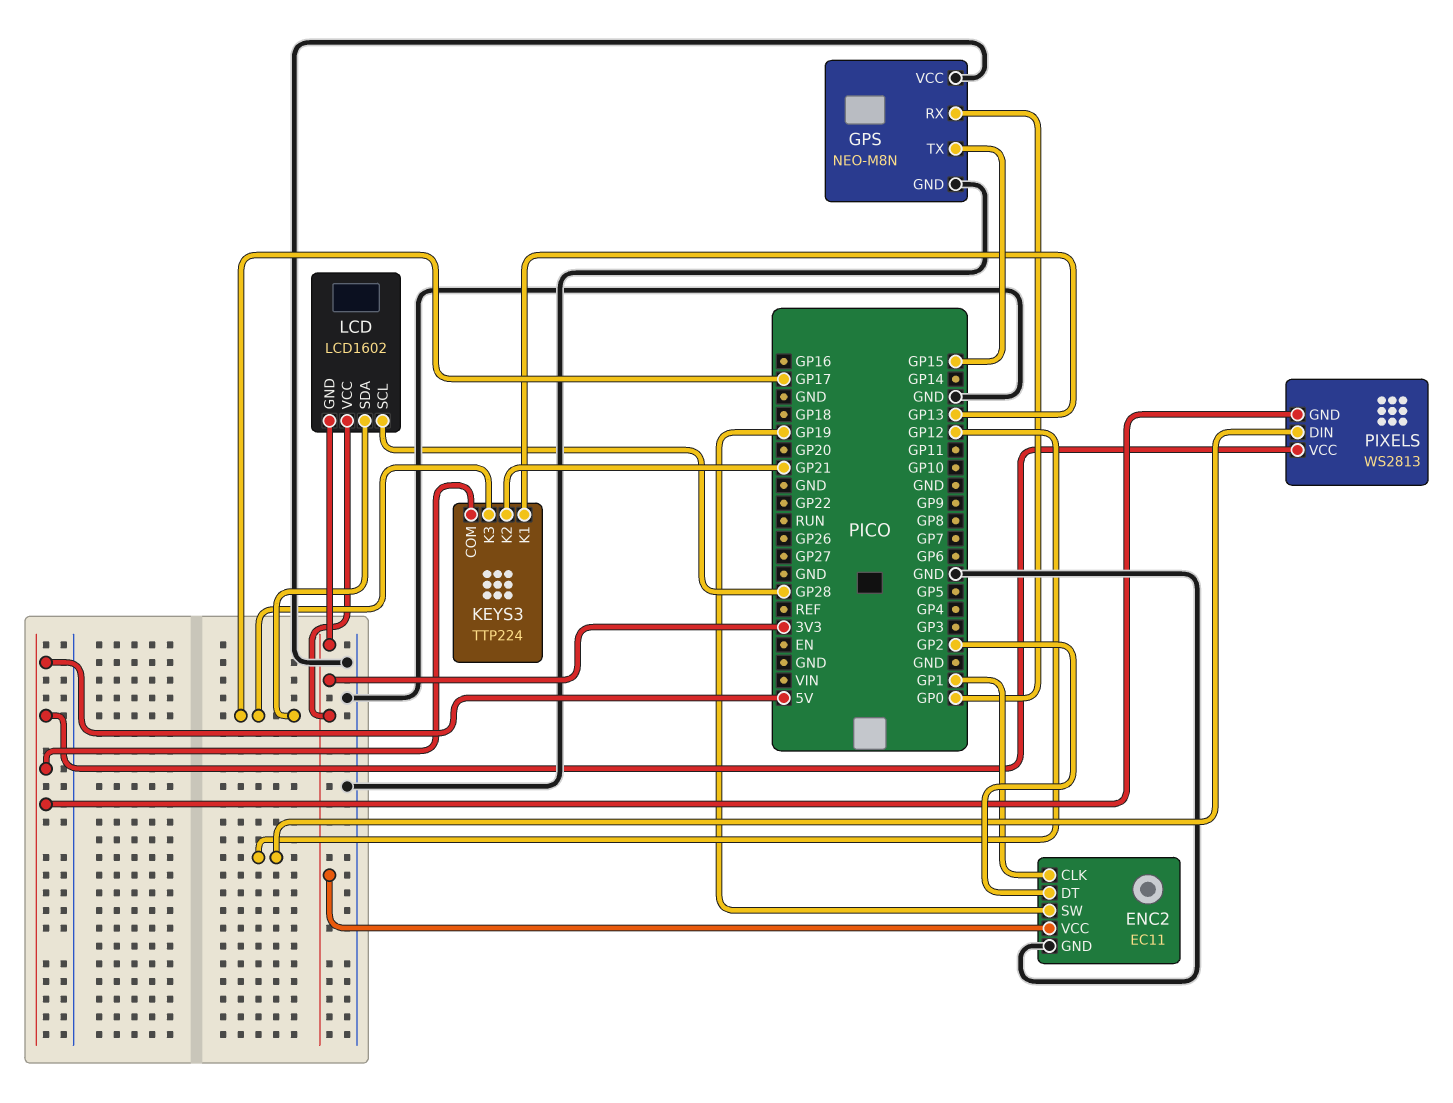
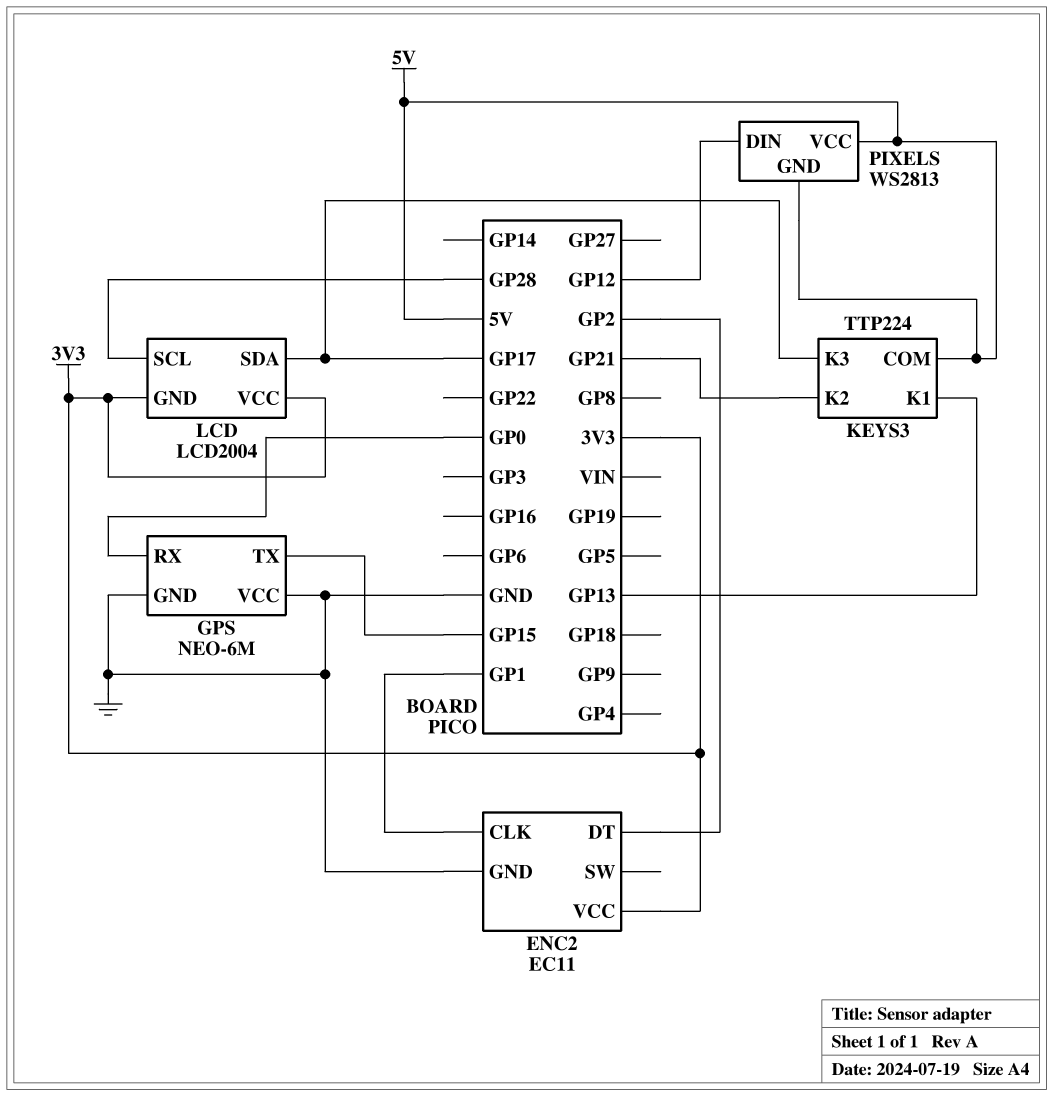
ENC2 pin SW: GP19 -> none
GPS: NEO-M8N -> NEO-6M
LCD: LCD1602 -> LCD2004

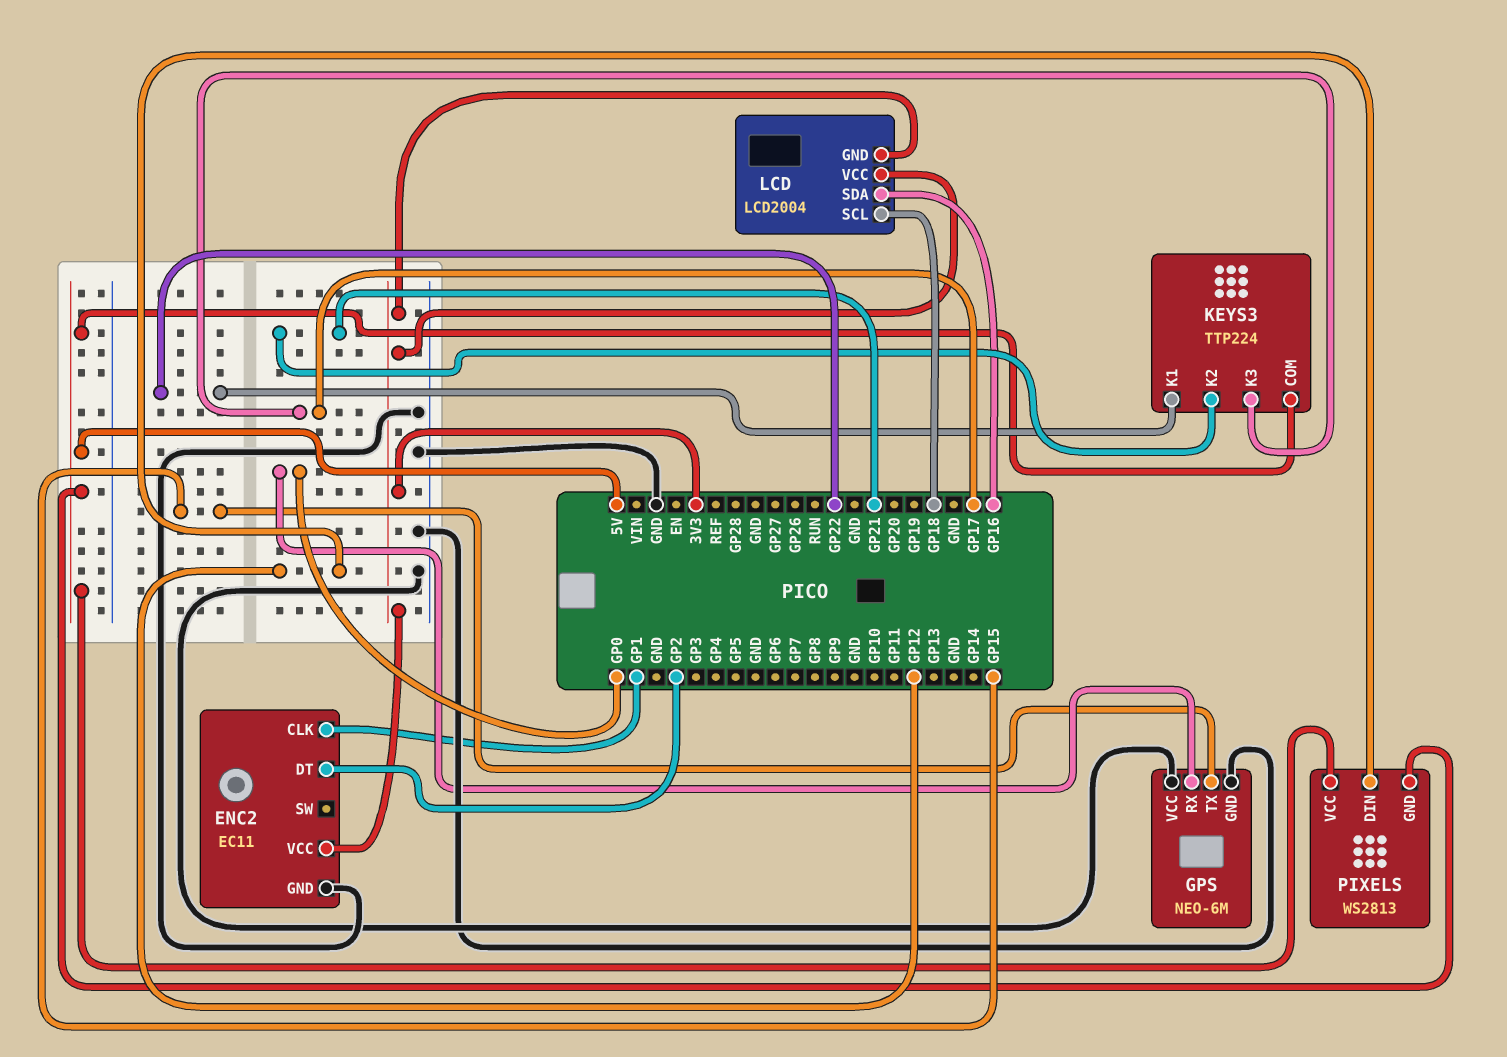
KEYS3 pin K1: GP13 -> GP22
LCD pin SCL: GP28 -> GP18
LCD pin SDA: GP17 -> GP16

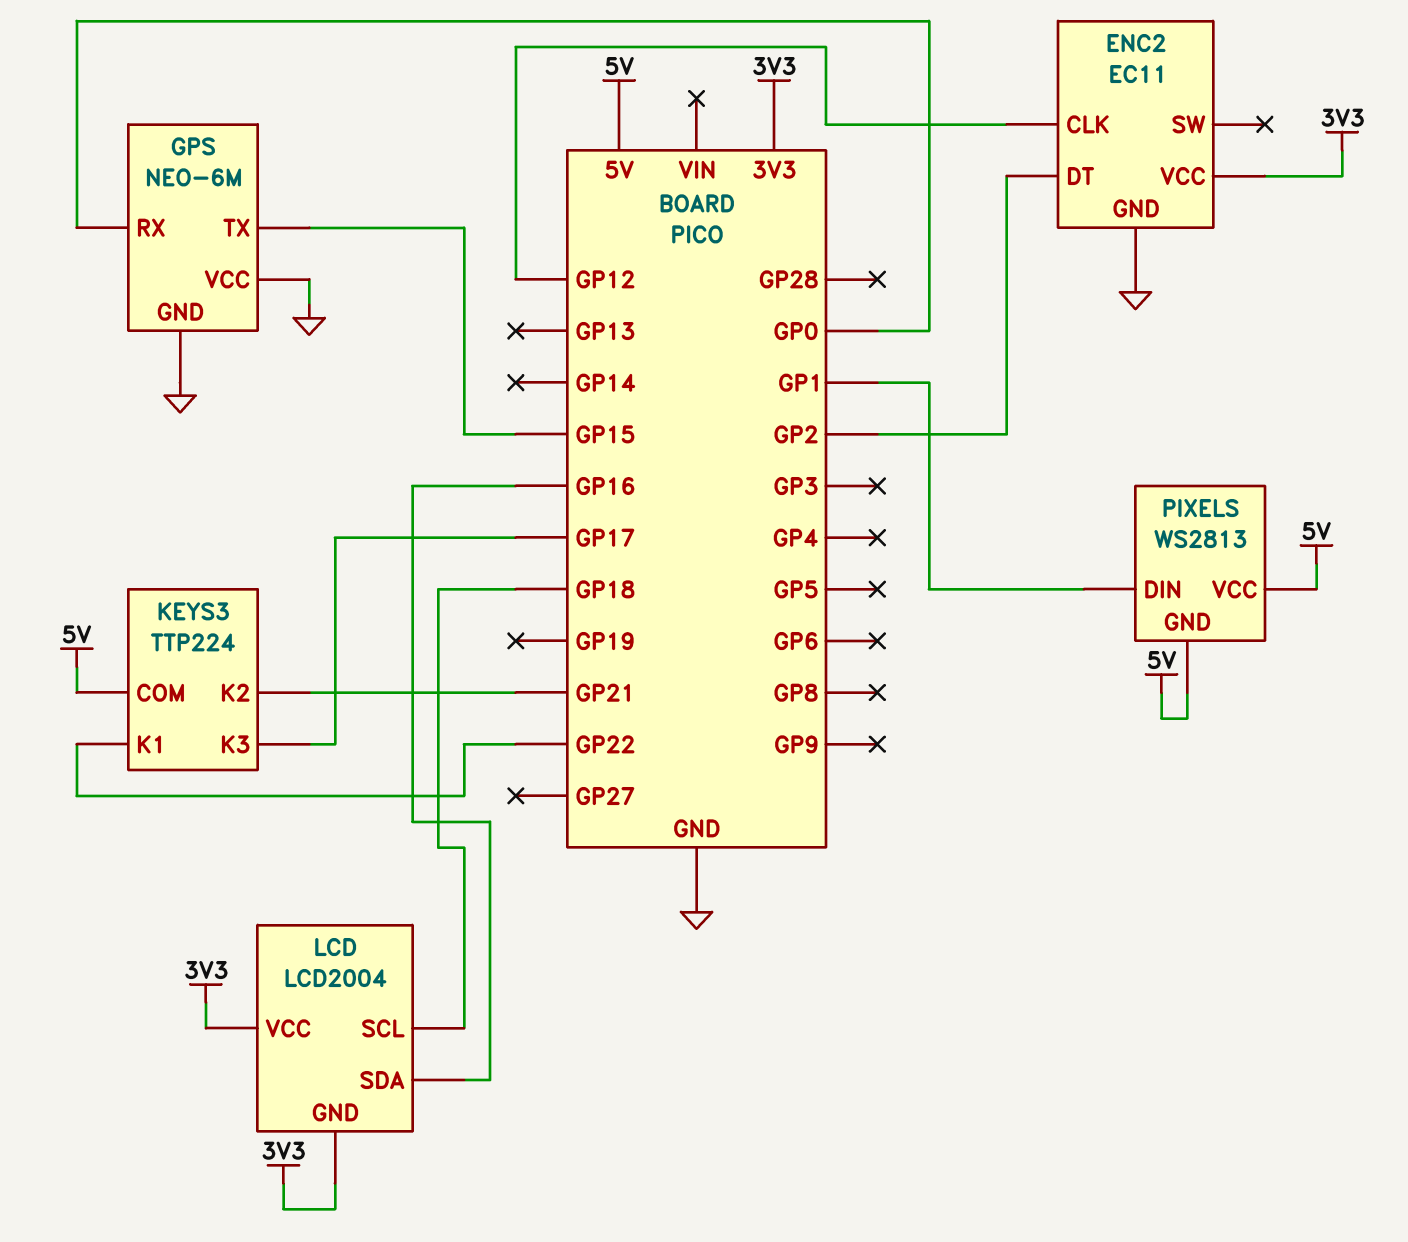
ENC2 pin CLK: GP1 -> GP12
PIXELS pin DIN: GP12 -> GP1

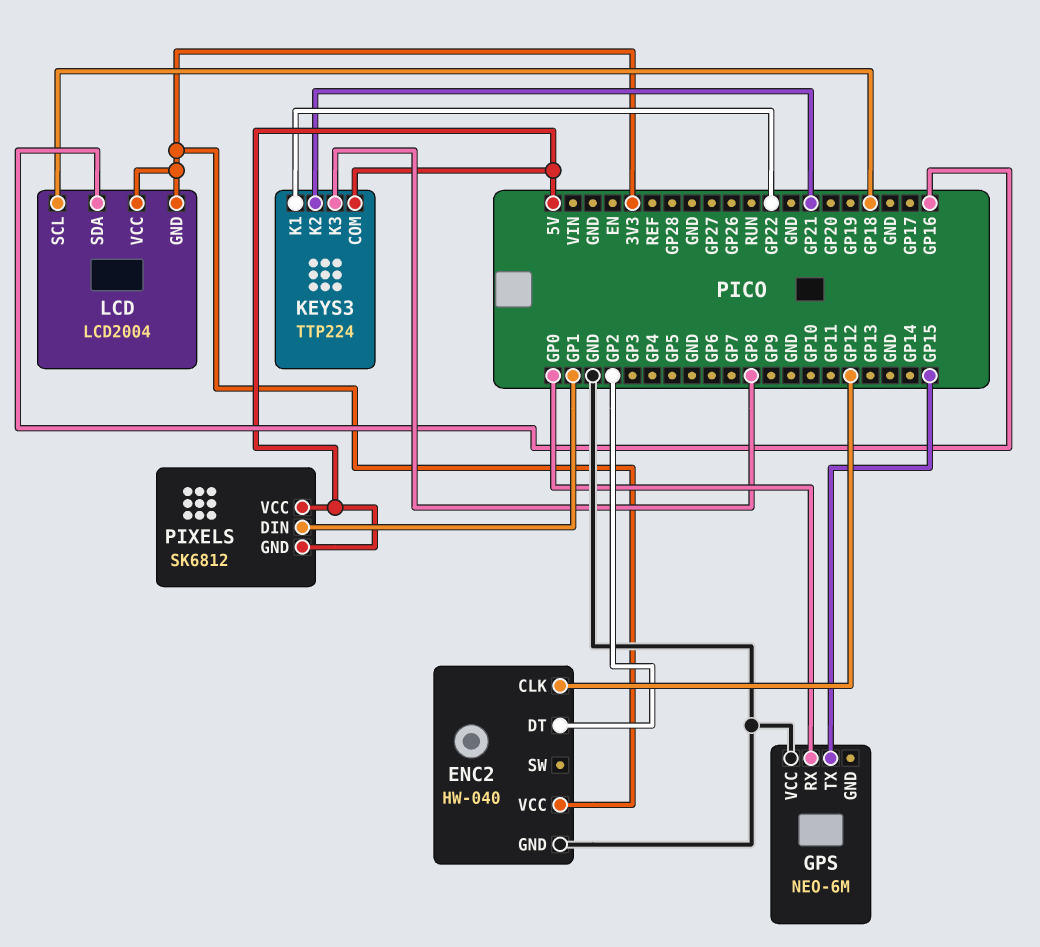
ENC2: EC11 -> HW-040
GPS pin GND: GND -> none
KEYS3 pin K3: GP17 -> GP8
PIXELS: WS2813 -> SK6812

